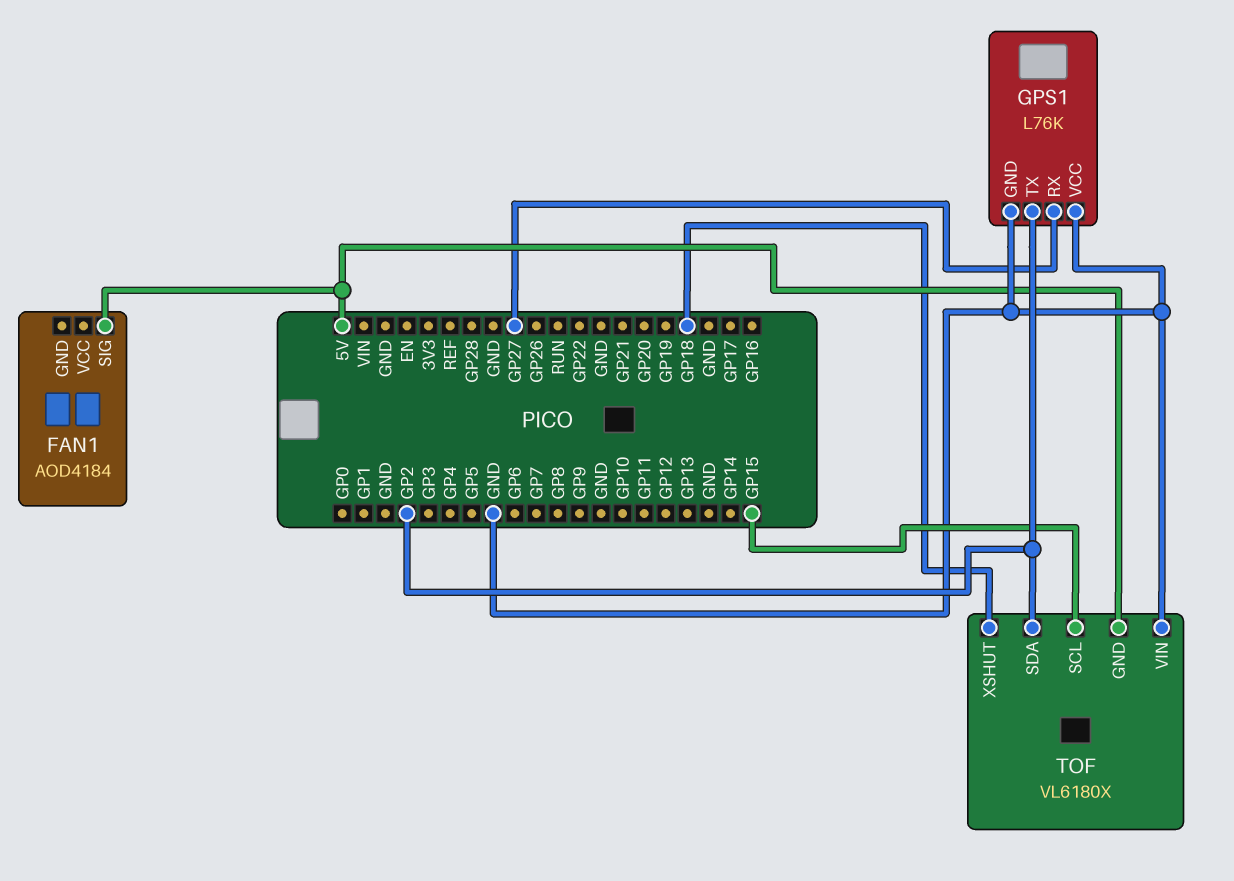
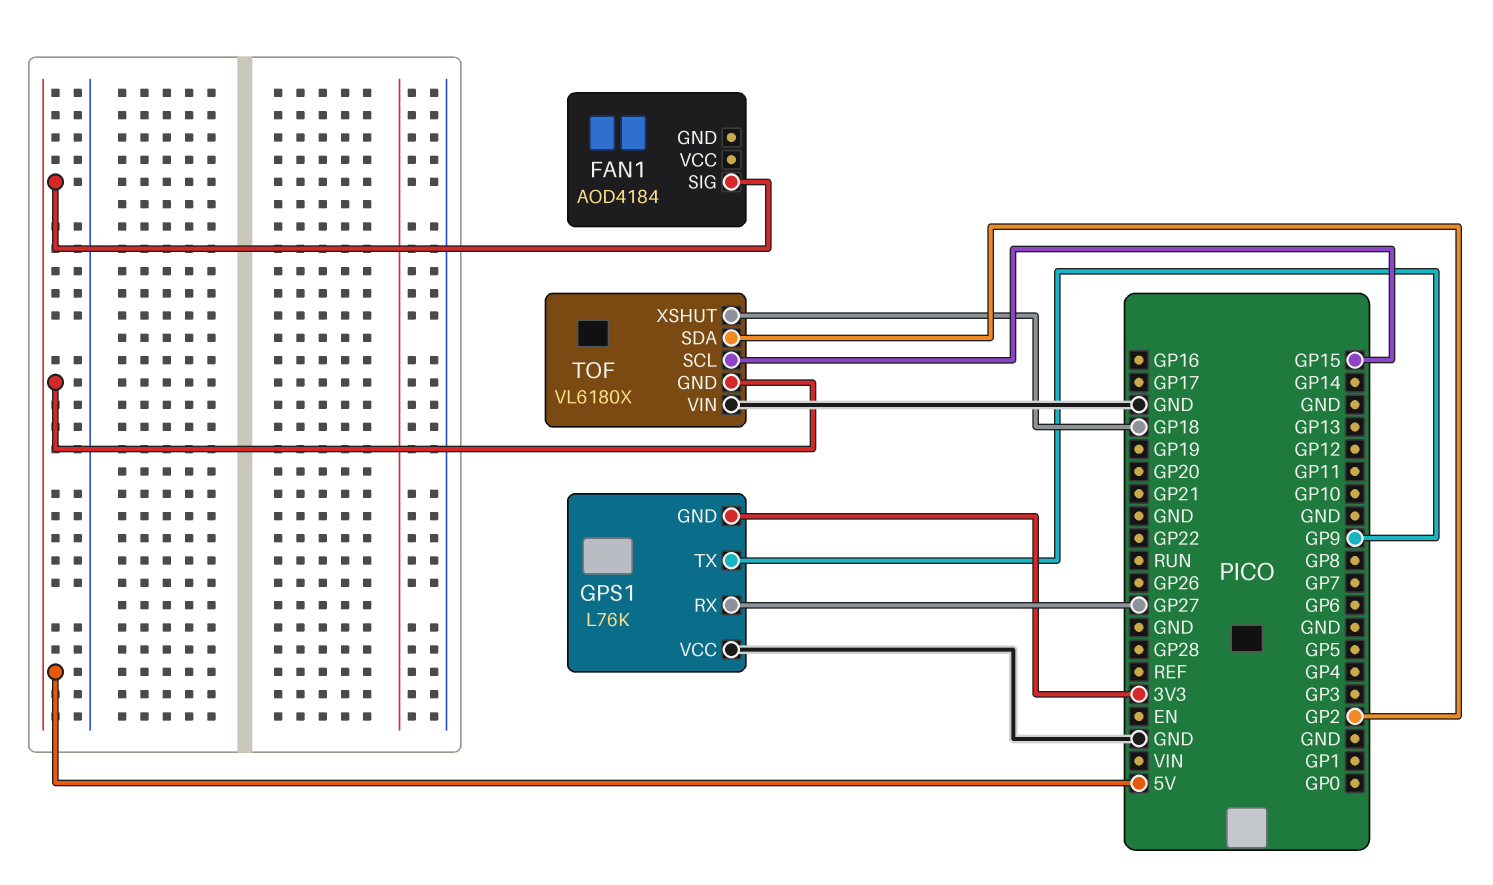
GPS1 pin GND: GND -> 3V3
GPS1 pin TX: GP2 -> GP9

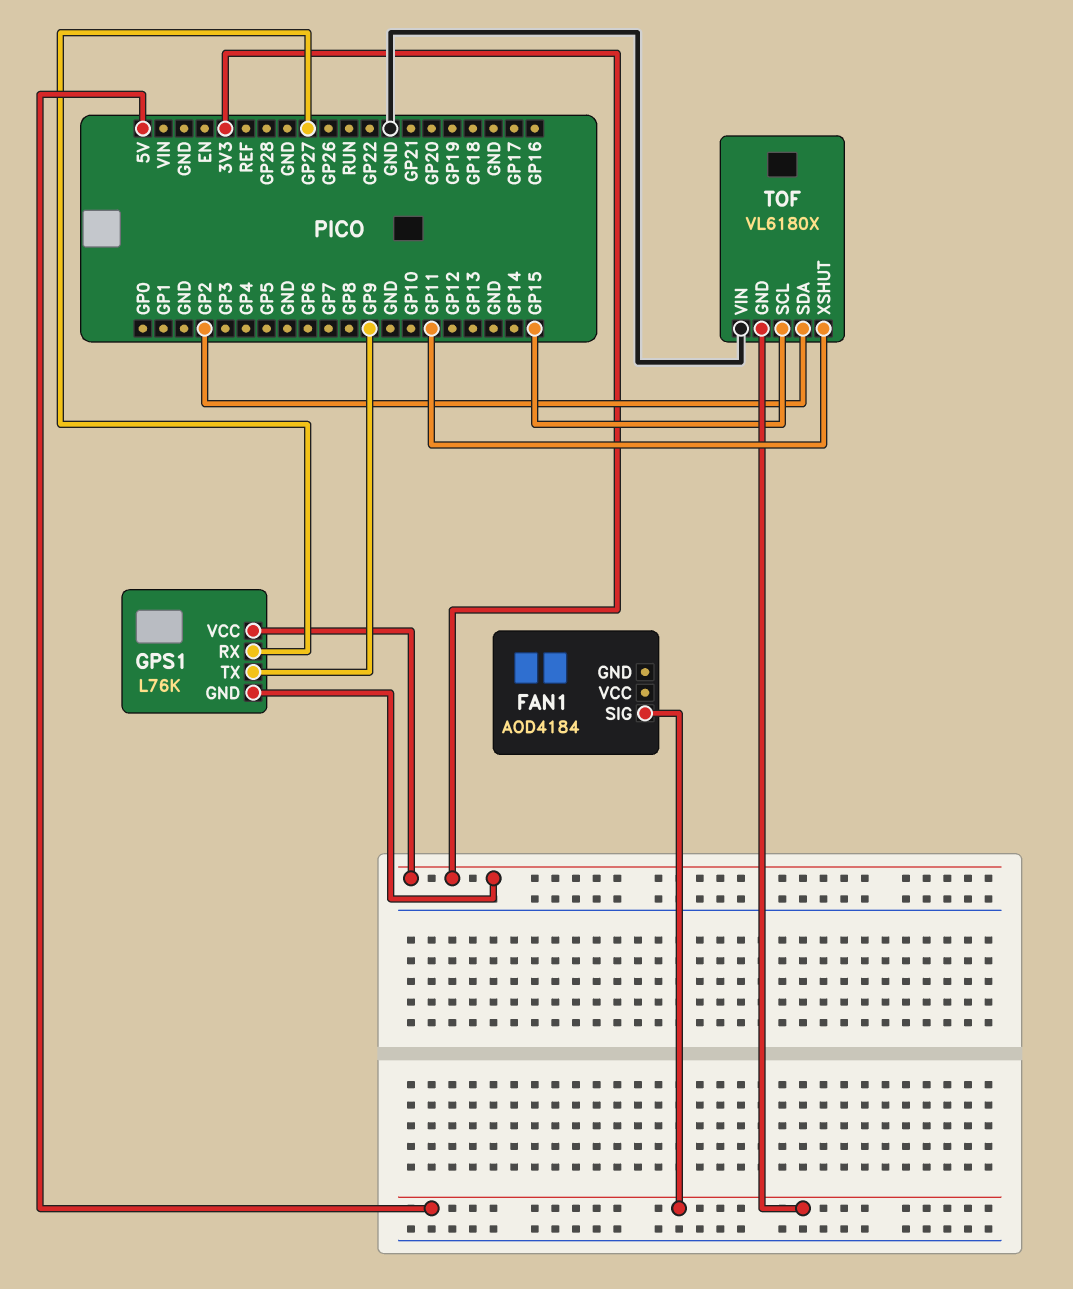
GPS1 pin VCC: GND -> 3V3
TOF pin XSHUT: GP18 -> GP11

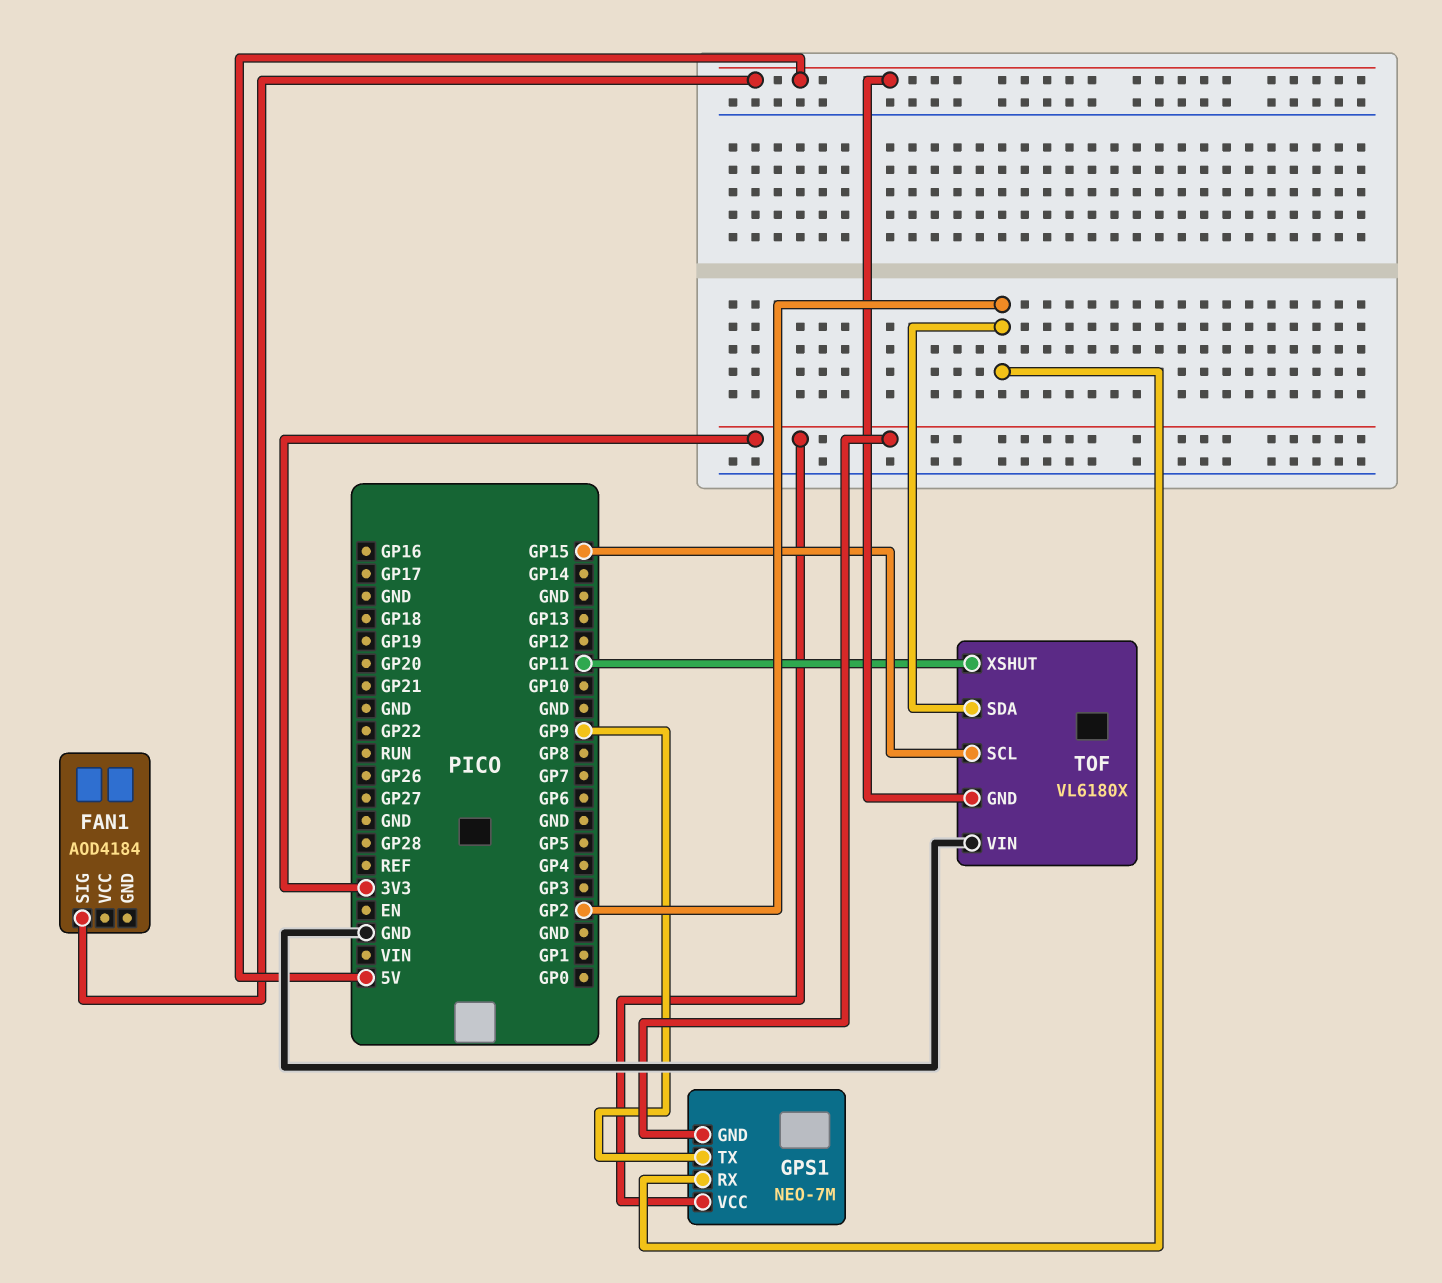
GPS1: L76K -> NEO-7M
GPS1 pin RX: GP27 -> GP2

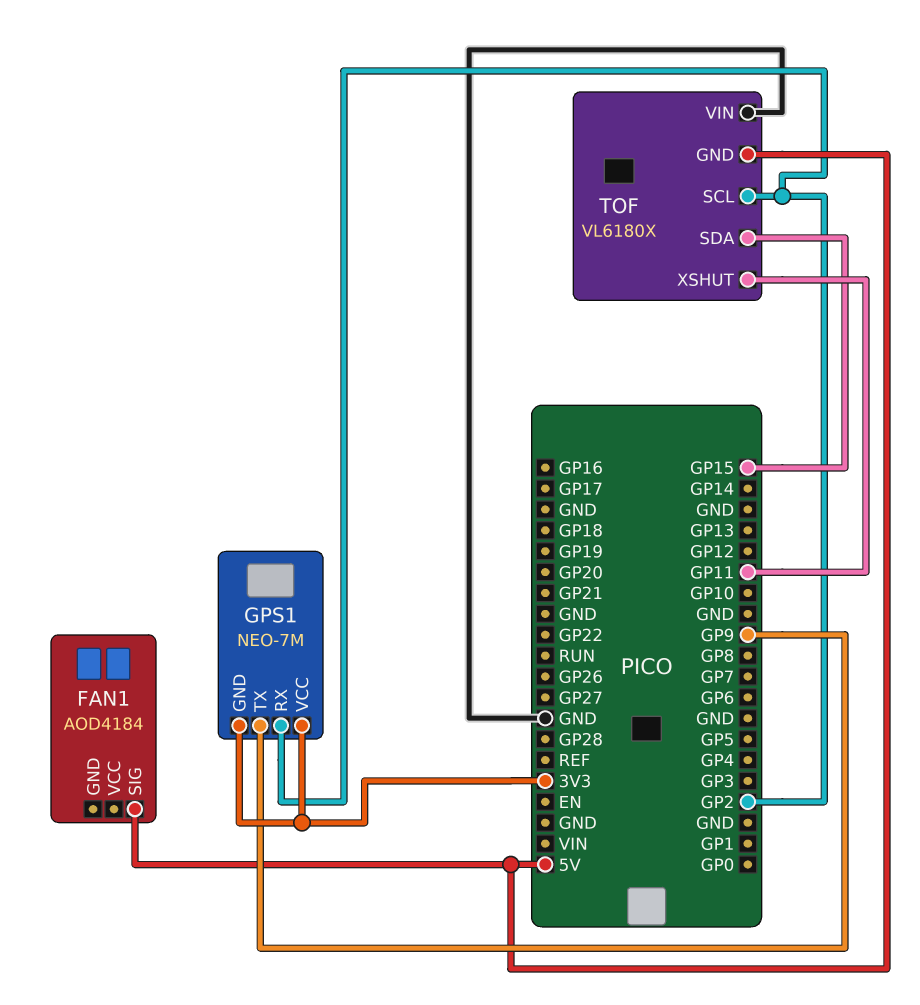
TOF pin SCL: GP15 -> GP2
TOF pin SDA: GP2 -> GP15

